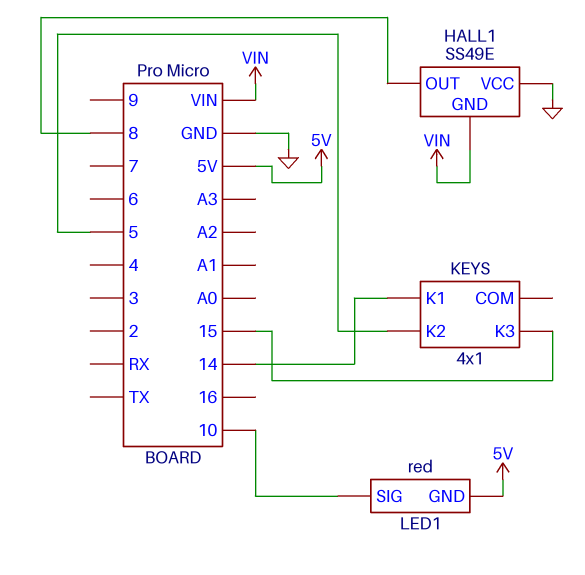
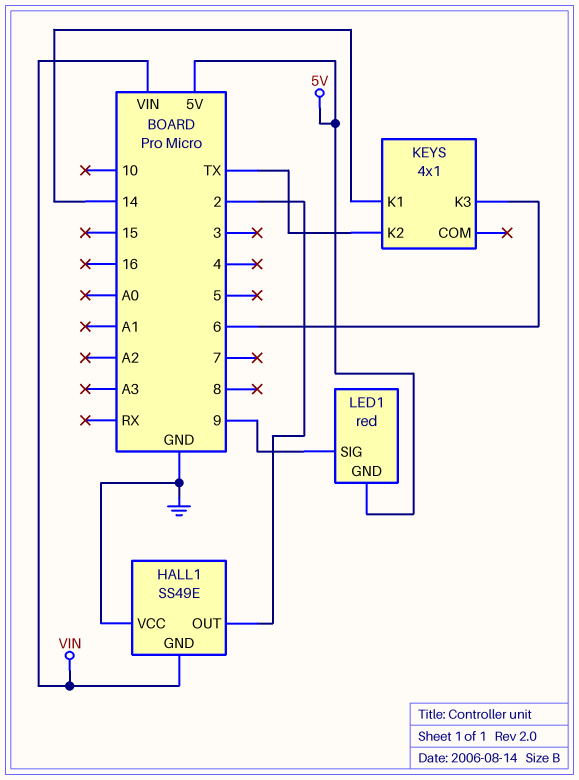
HALL1 pin OUT: 8 -> 2
KEYS pin K2: 5 -> TX
KEYS pin K3: 15 -> 6
LED1 pin SIG: 10 -> 9

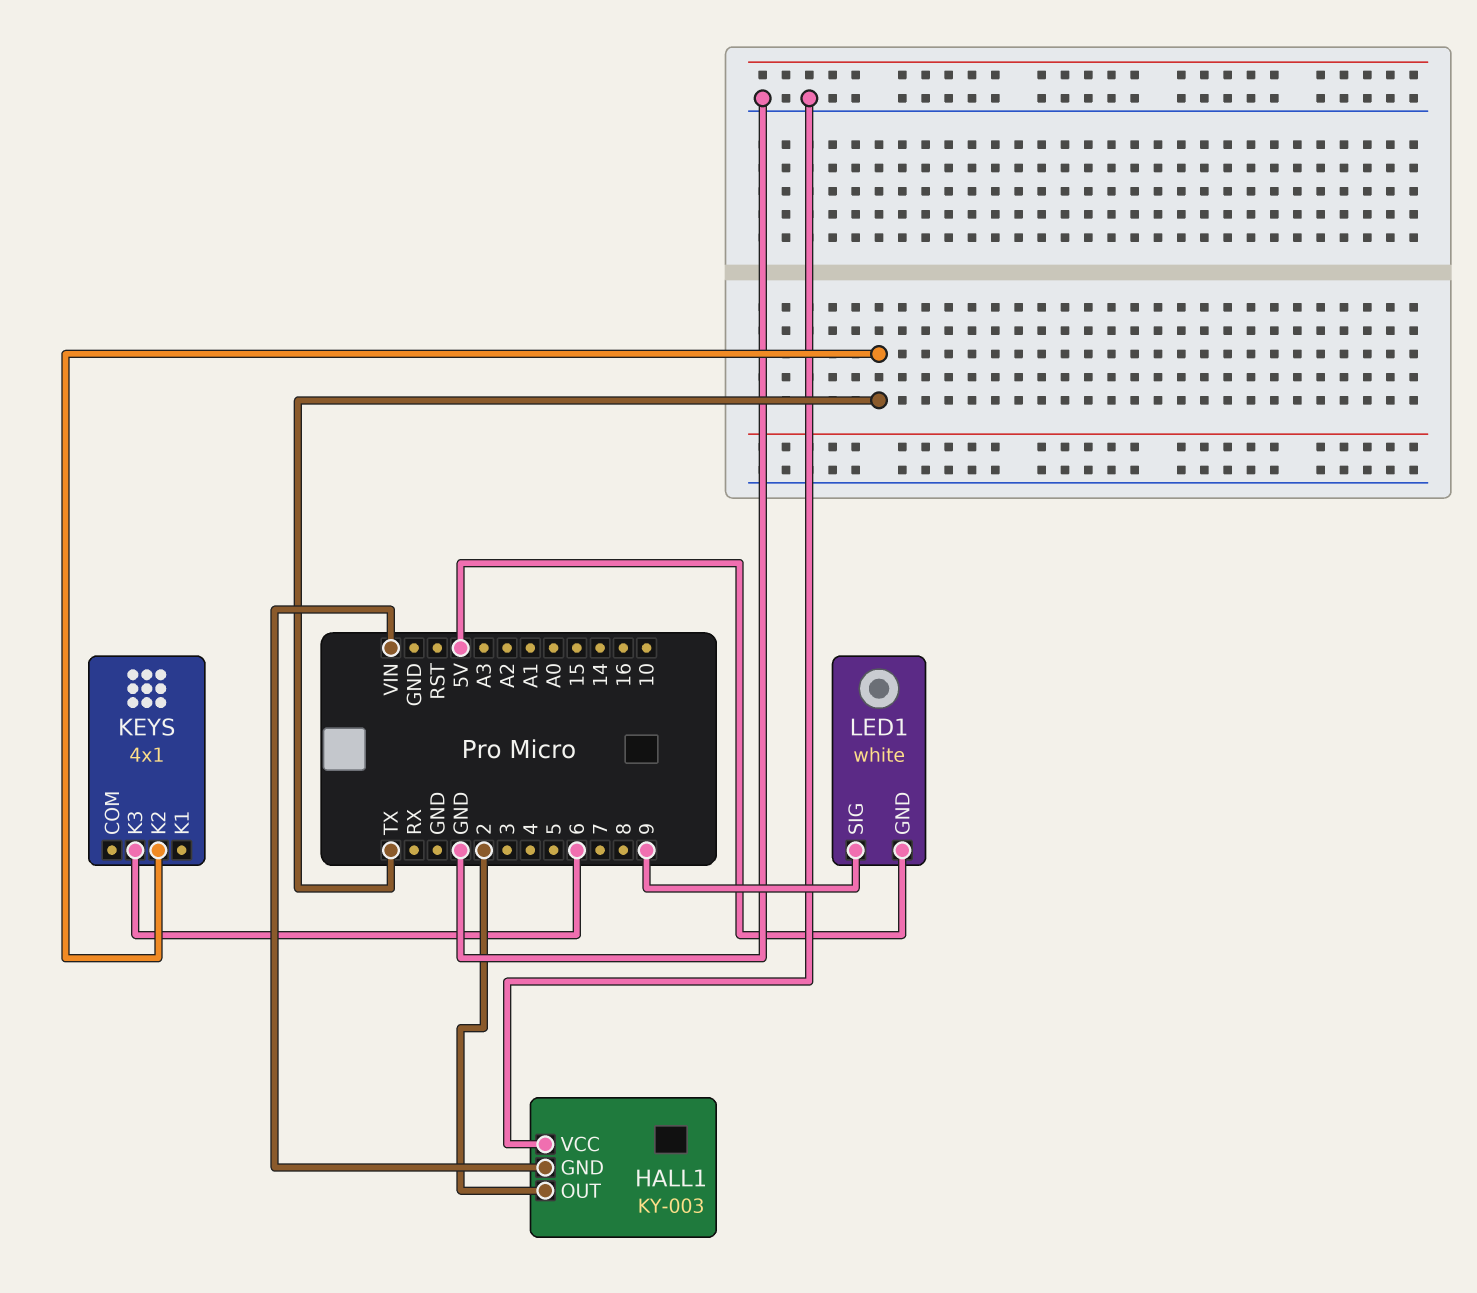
HALL1: SS49E -> KY-003
KEYS pin K1: 14 -> none
LED1: red -> white

